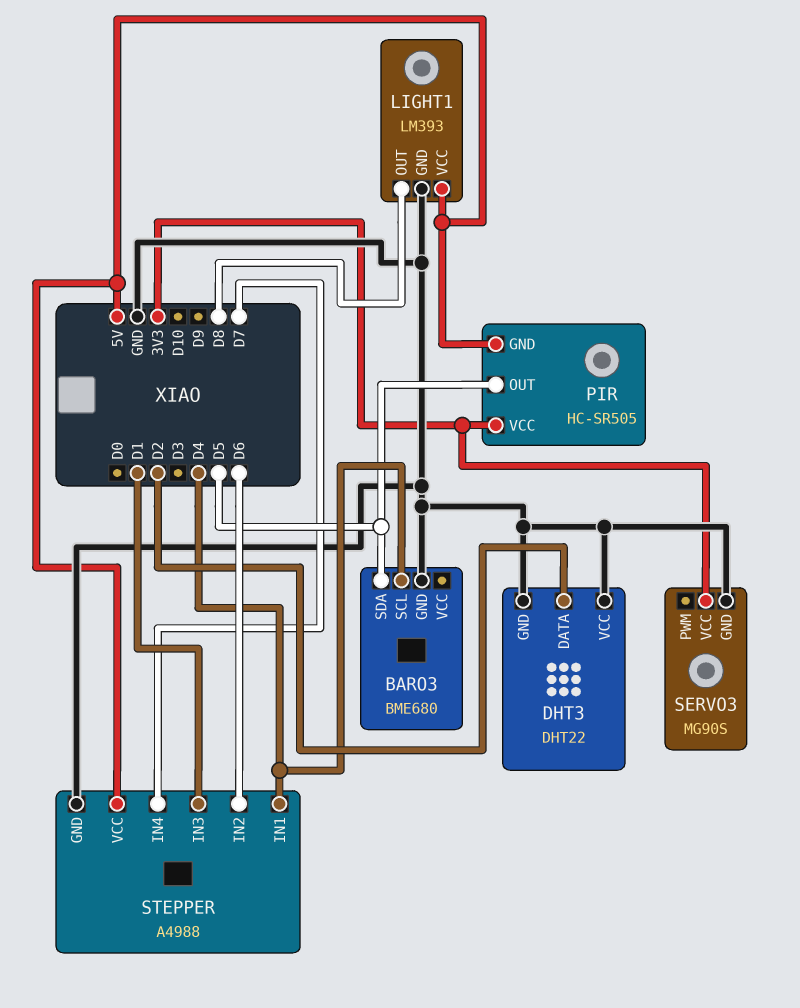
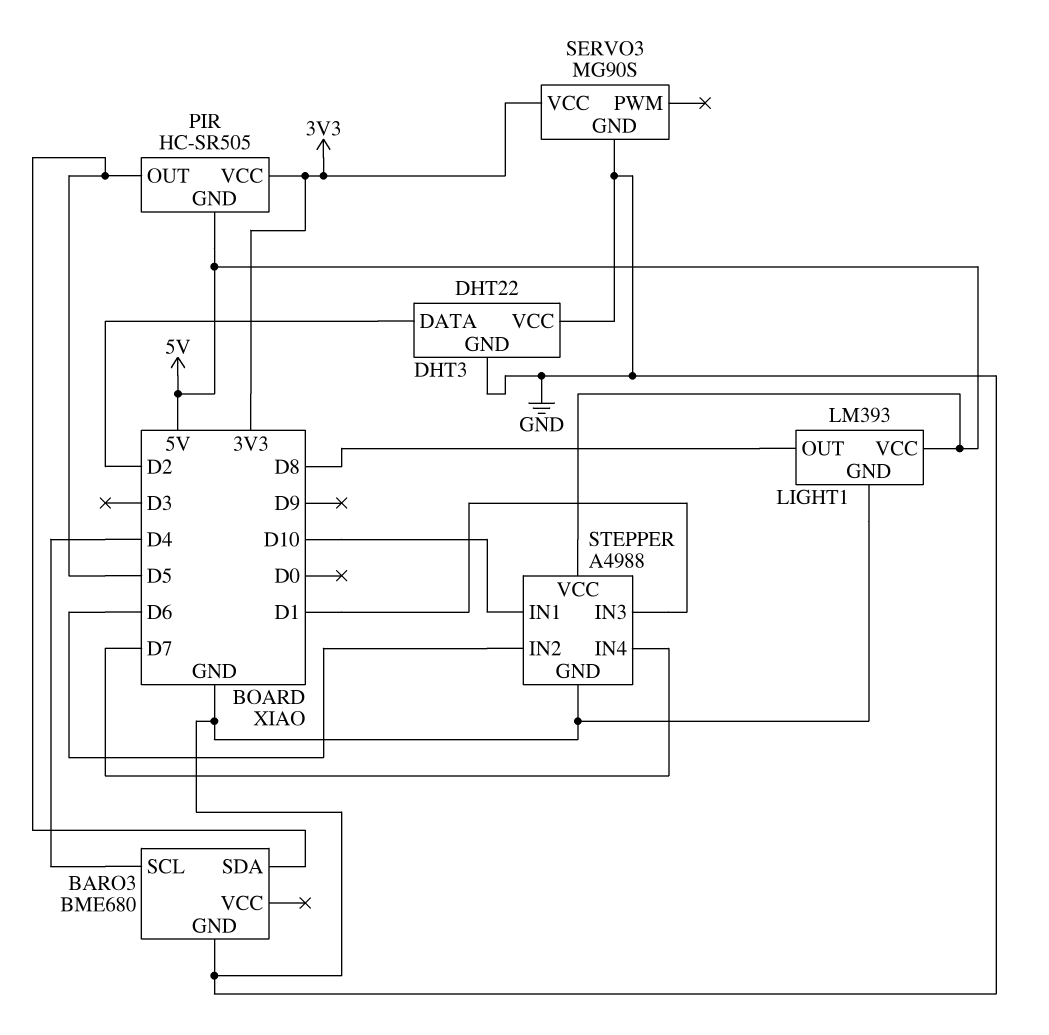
STEPPER pin IN1: D4 -> D10

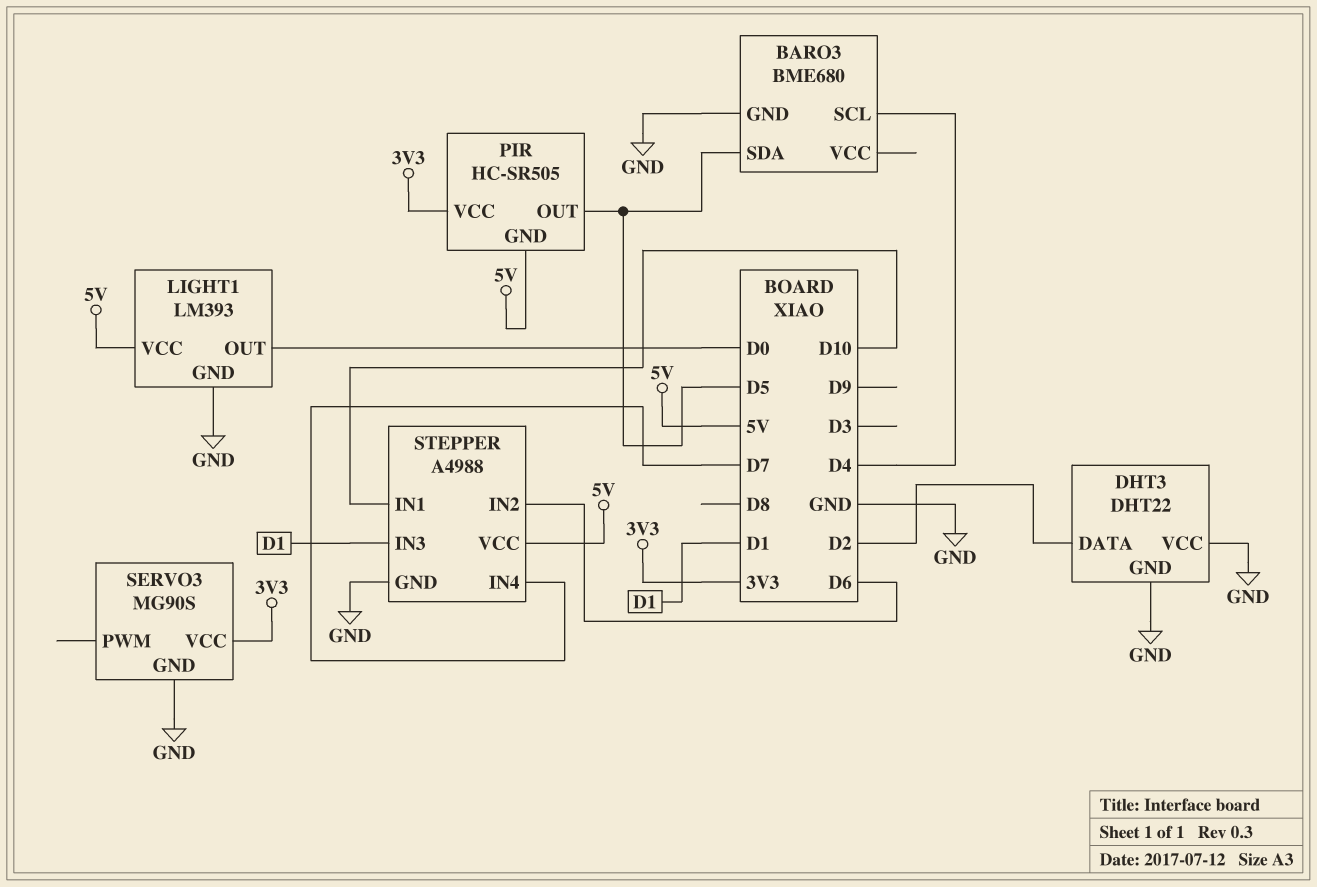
LIGHT1 pin OUT: D8 -> D0

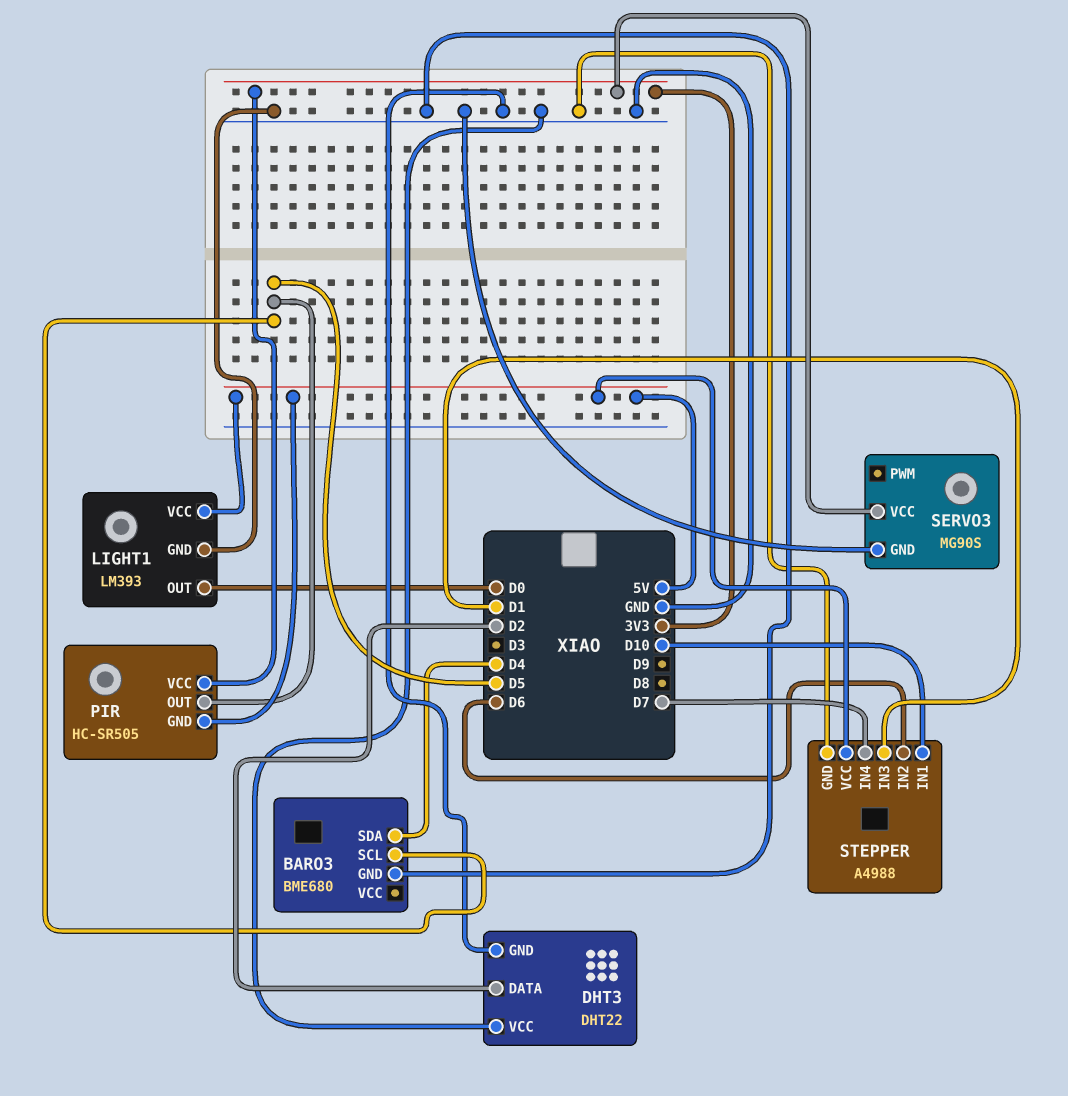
BARO3 pin SCL: D4 -> D5
BARO3 pin SDA: D5 -> D4

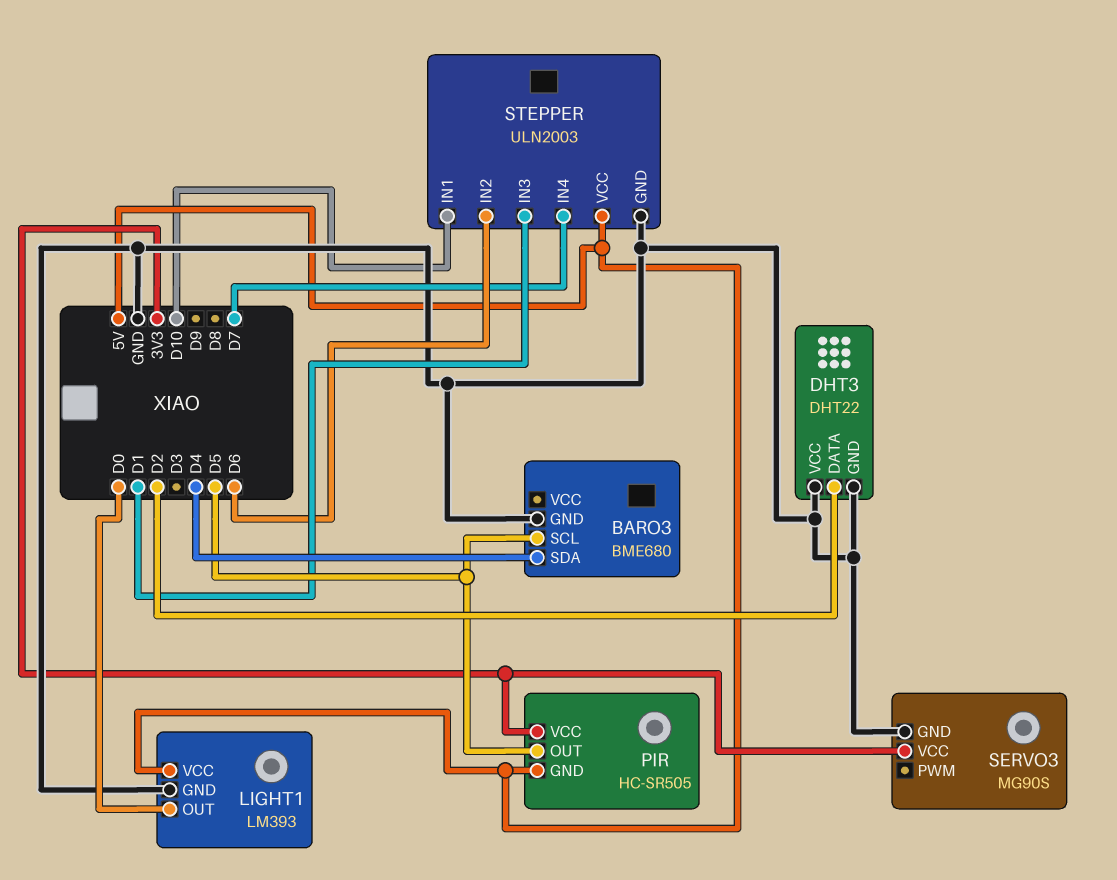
STEPPER: A4988 -> ULN2003

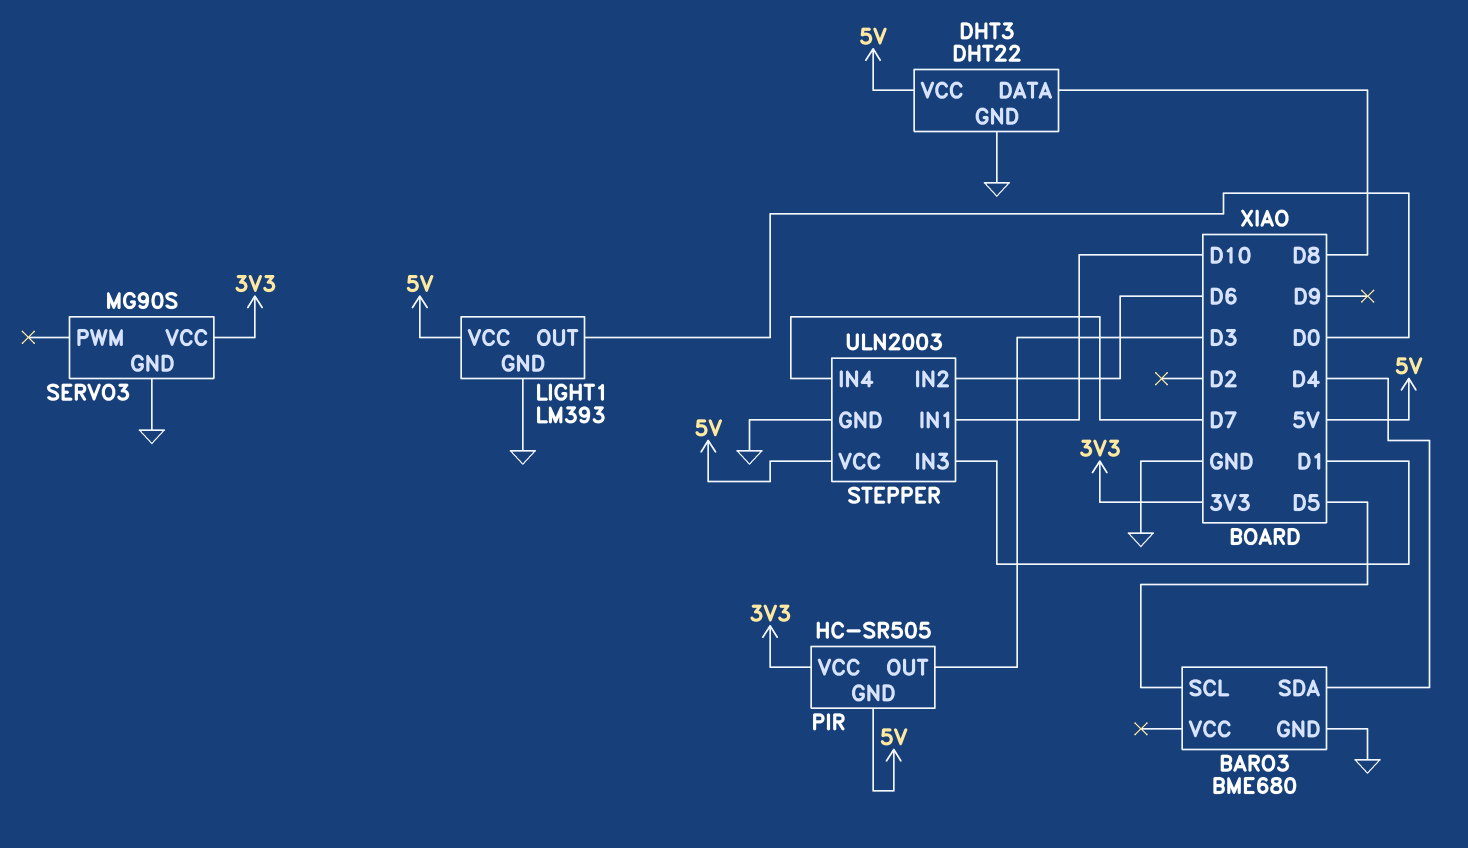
DHT3 pin DATA: D2 -> D8
DHT3 pin VCC: GND -> 5V
PIR pin OUT: D5 -> D3

